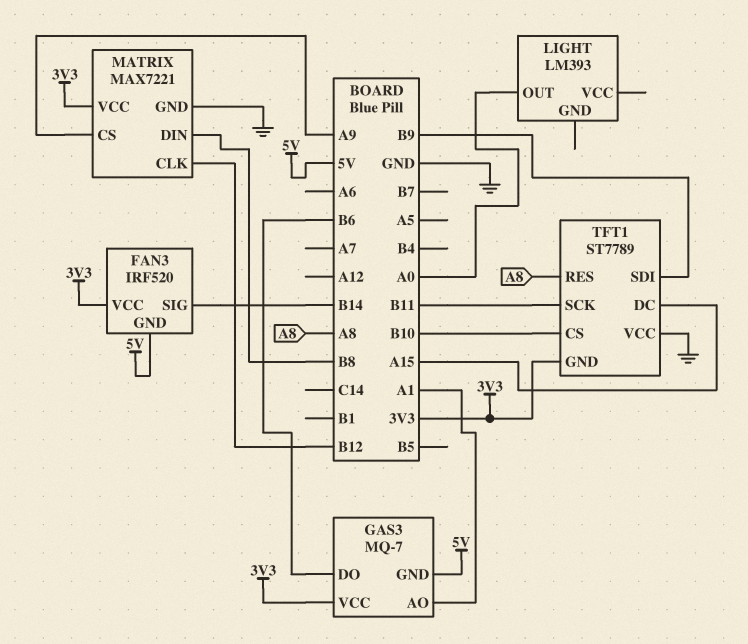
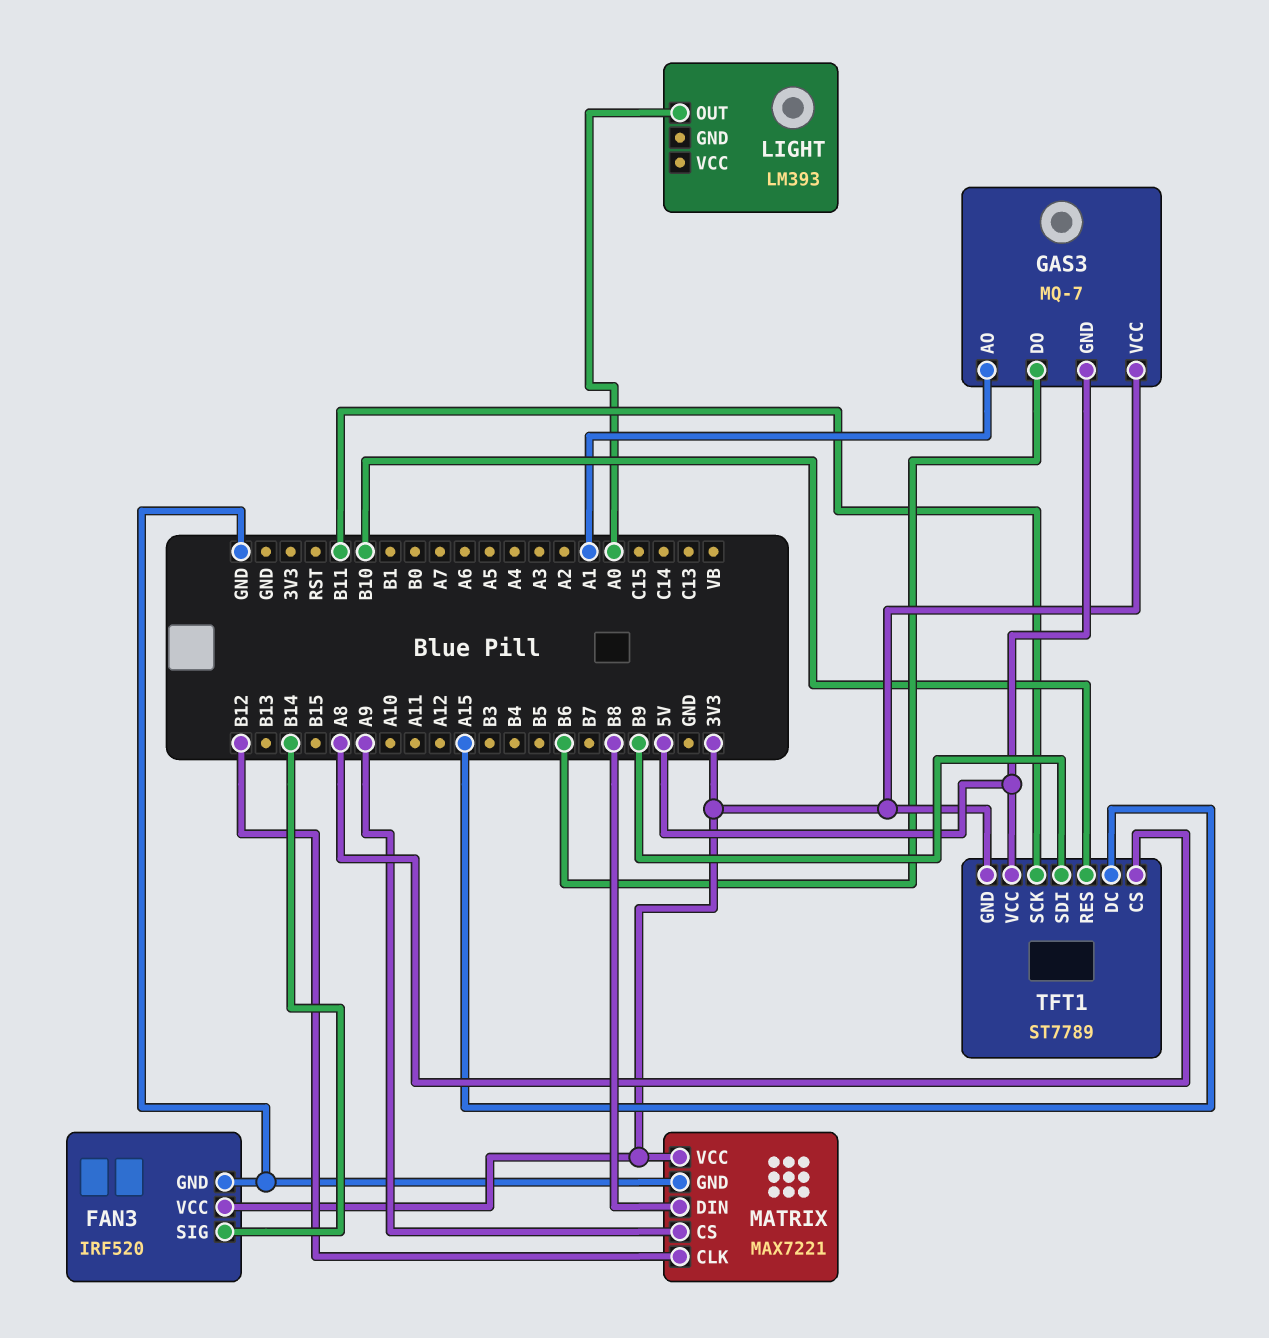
FAN3 pin GND: 5V -> GND
TFT1 pin CS: B10 -> A8
TFT1 pin RES: A8 -> B10
TFT1 pin VCC: GND -> 5V

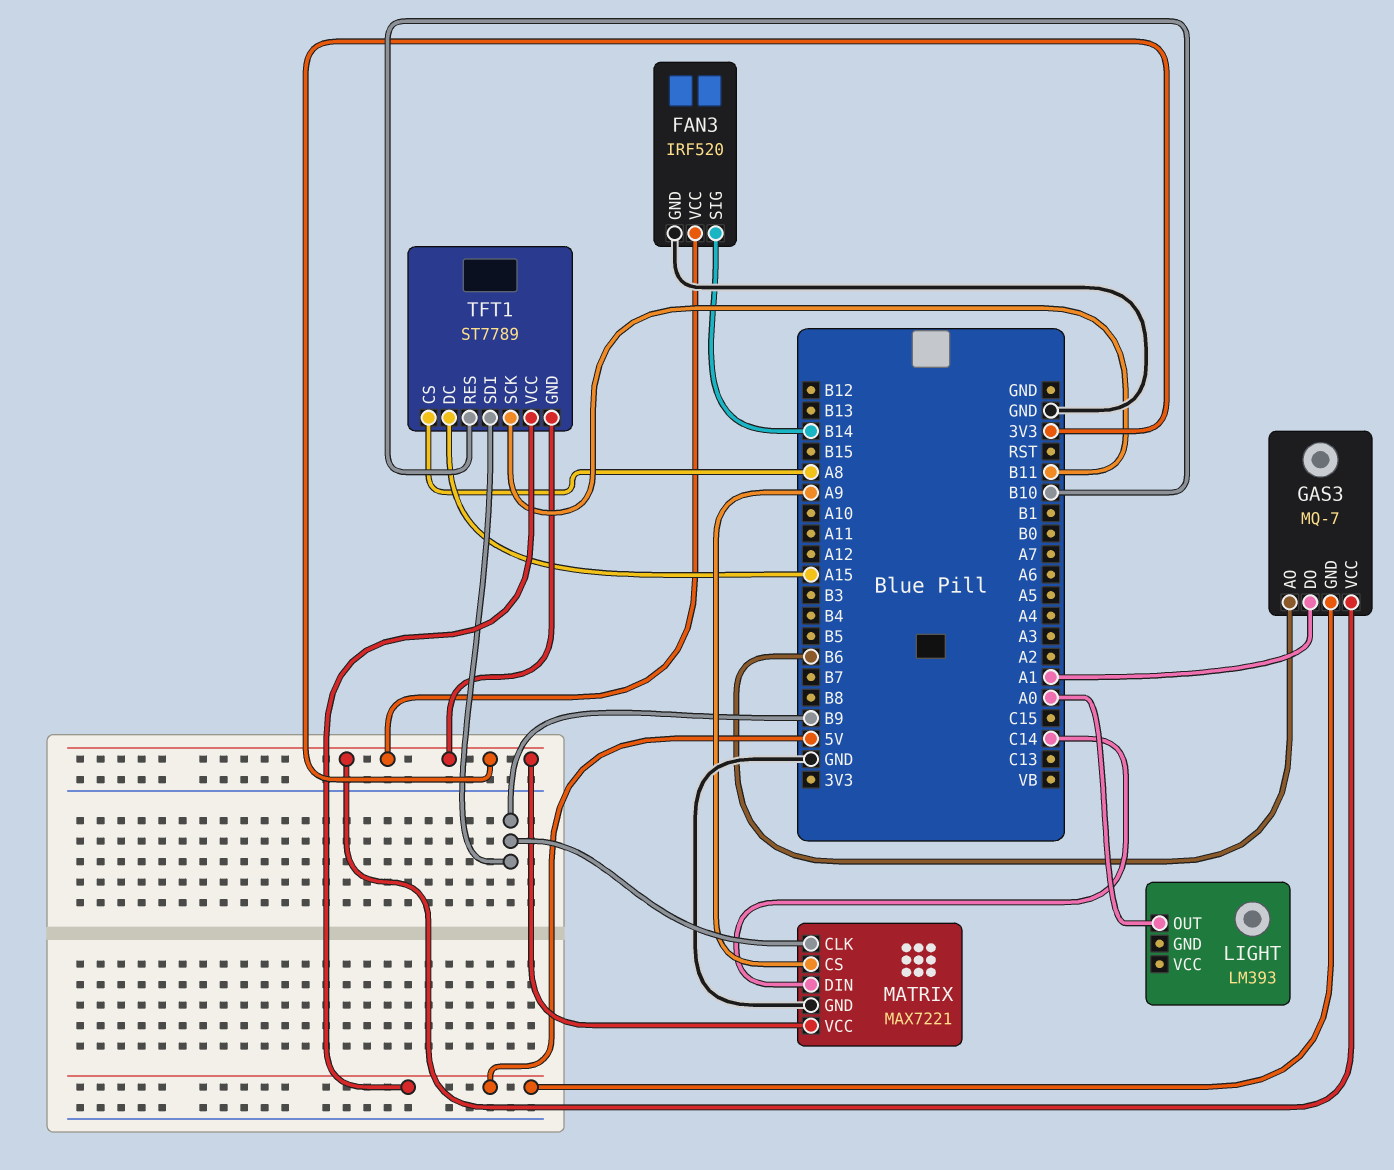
GAS3 pin AO: A1 -> B6
GAS3 pin DO: B6 -> A1
MATRIX pin CLK: B12 -> B9
MATRIX pin DIN: B8 -> C14

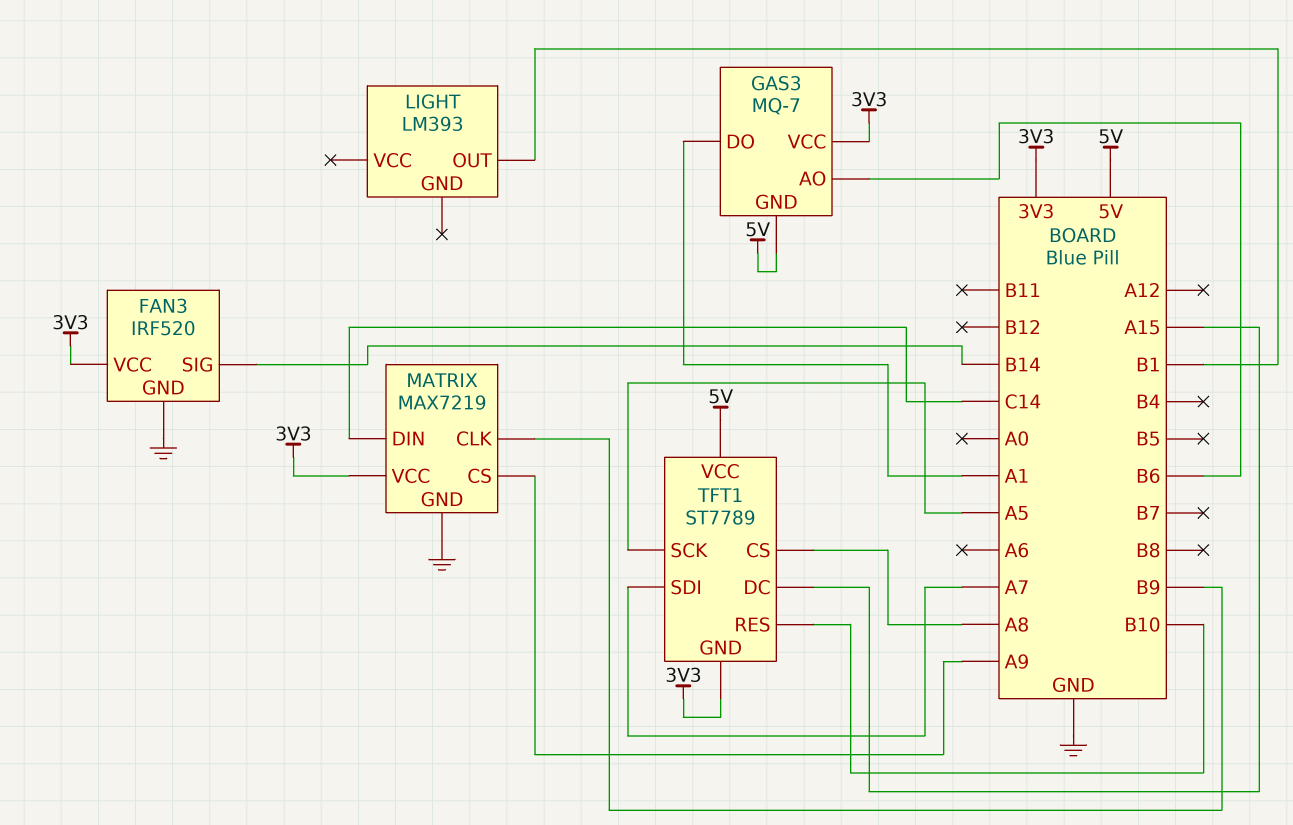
LIGHT pin OUT: A0 -> B1
MATRIX: MAX7221 -> MAX7219
TFT1 pin SCK: B11 -> A5
TFT1 pin SDI: B9 -> A7

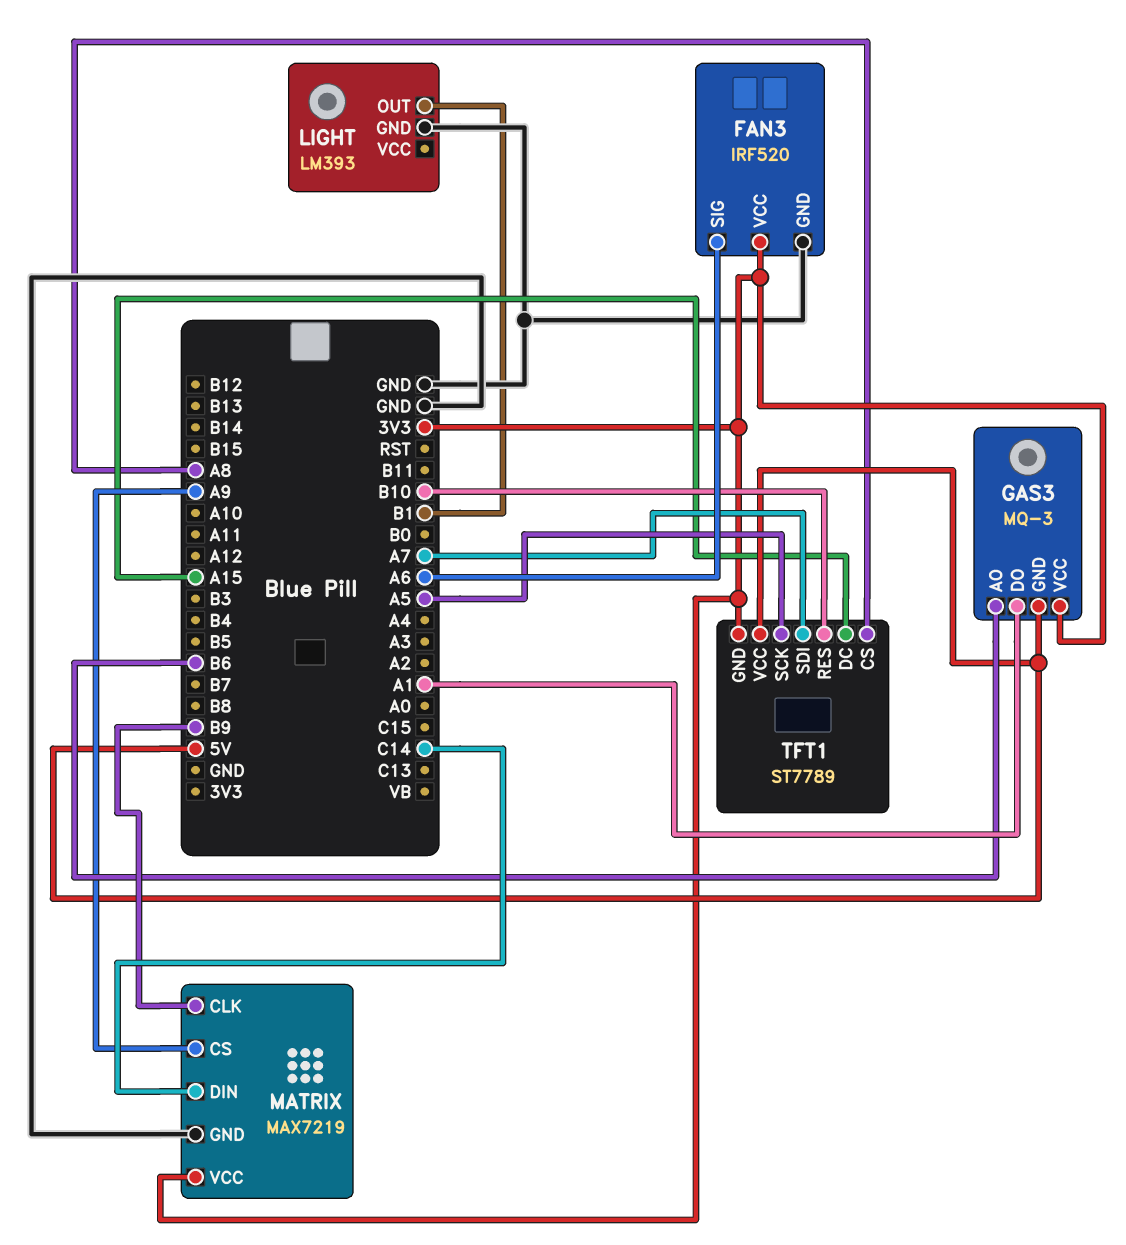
FAN3 pin SIG: B14 -> A6
GAS3: MQ-7 -> MQ-3
LIGHT pin GND: none -> GND

